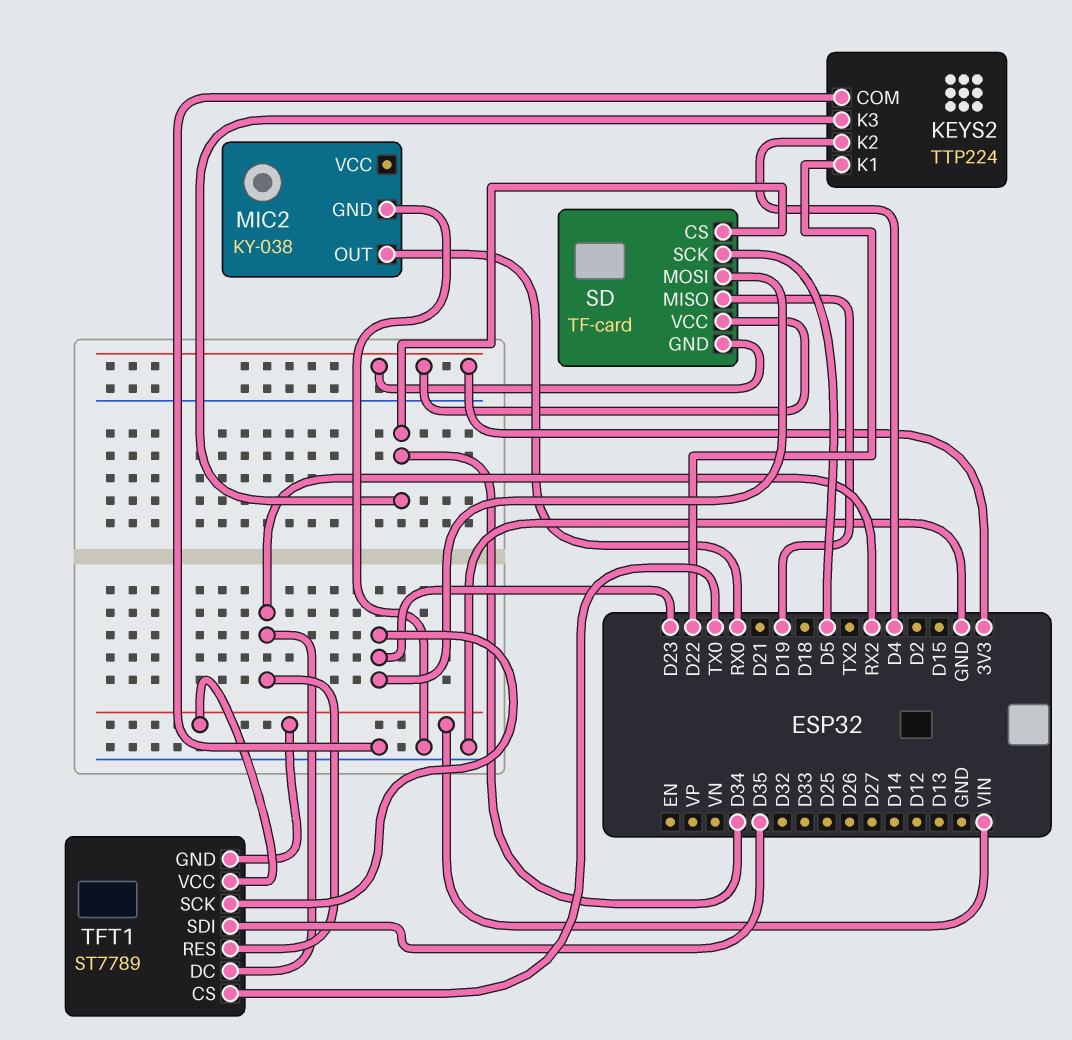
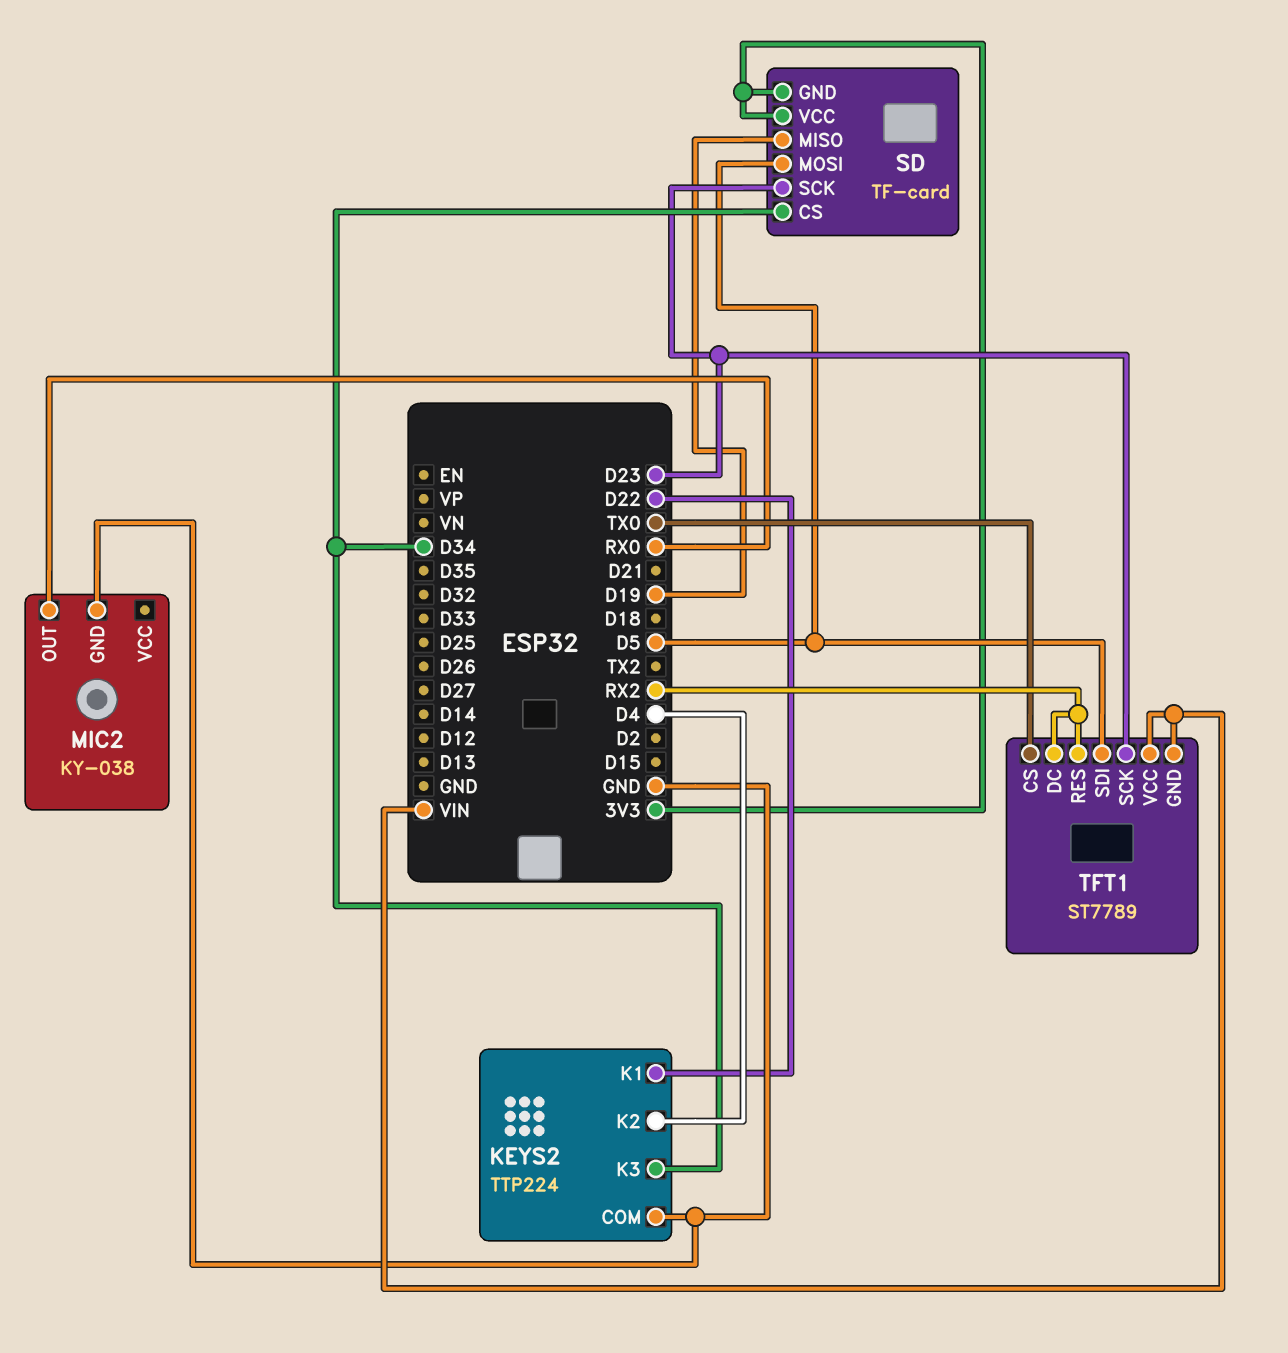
SD pin MOSI: D23 -> D5
SD pin SCK: D5 -> D23
TFT1 pin SDI: D35 -> D5

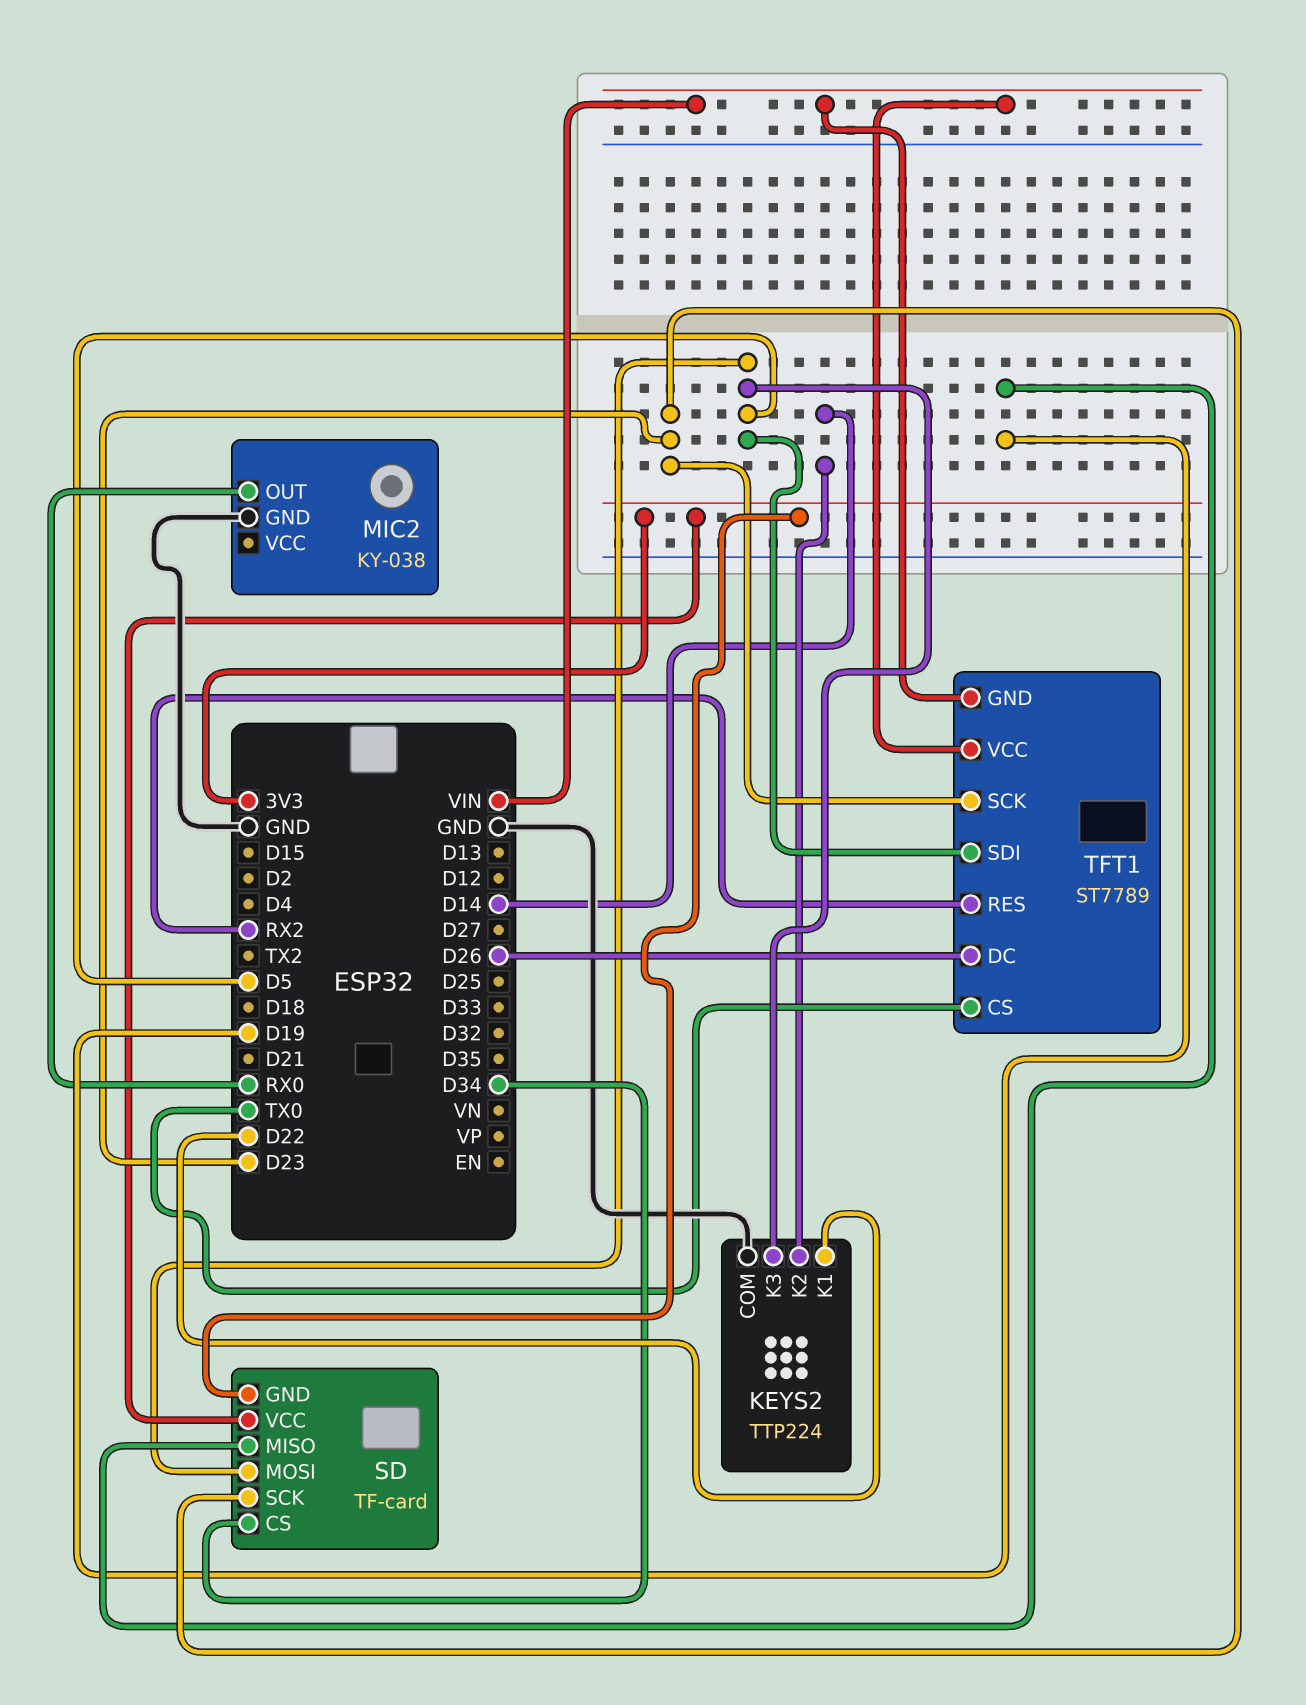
KEYS2 pin K2: D4 -> D14
KEYS2 pin K3: D34 -> D5
TFT1 pin DC: RX2 -> D26

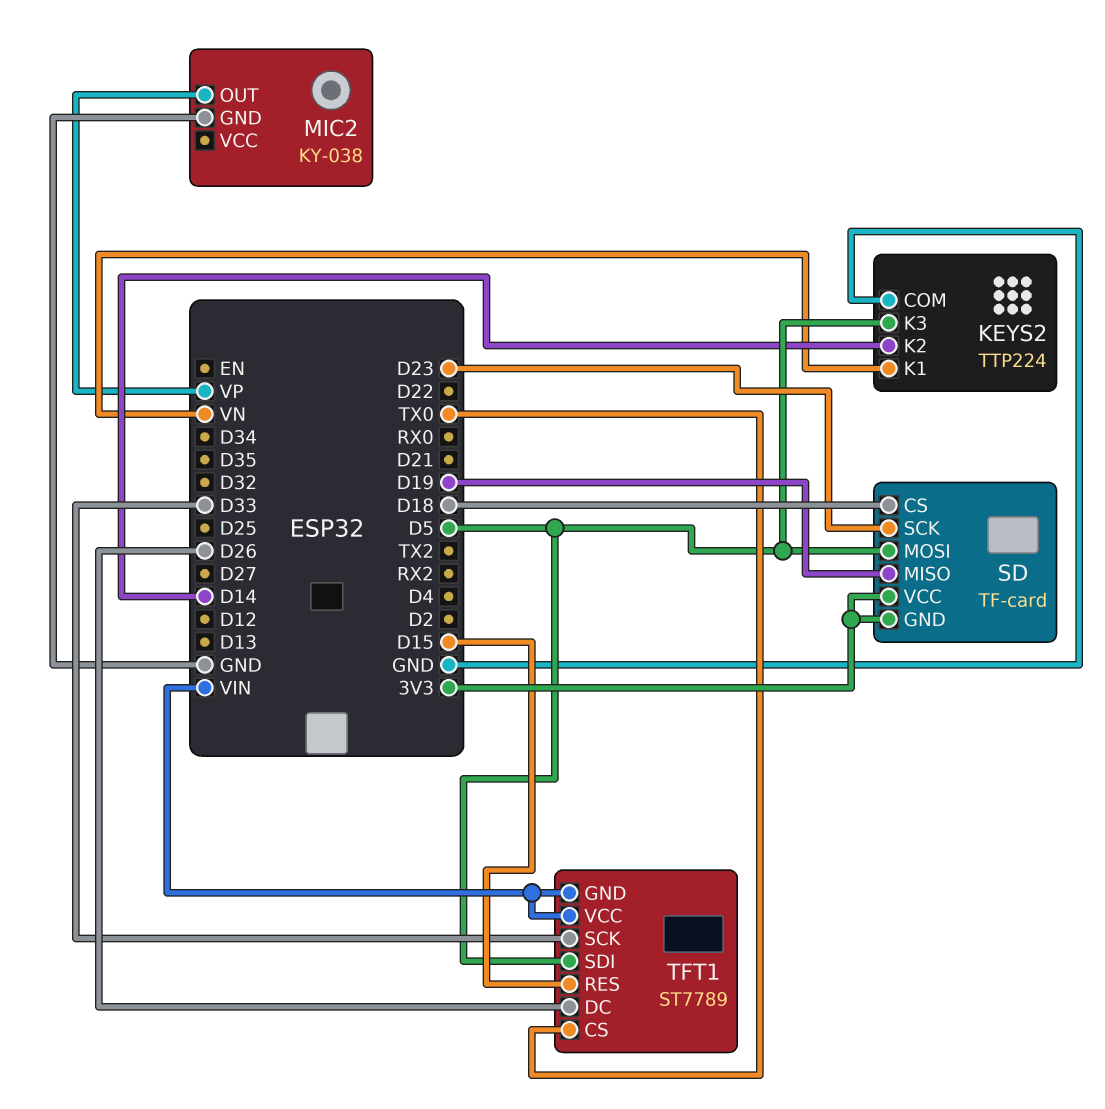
KEYS2 pin K1: D22 -> VN
MIC2 pin OUT: RX0 -> VP
SD pin CS: D34 -> D18
TFT1 pin RES: RX2 -> D15
TFT1 pin SCK: D23 -> D33

